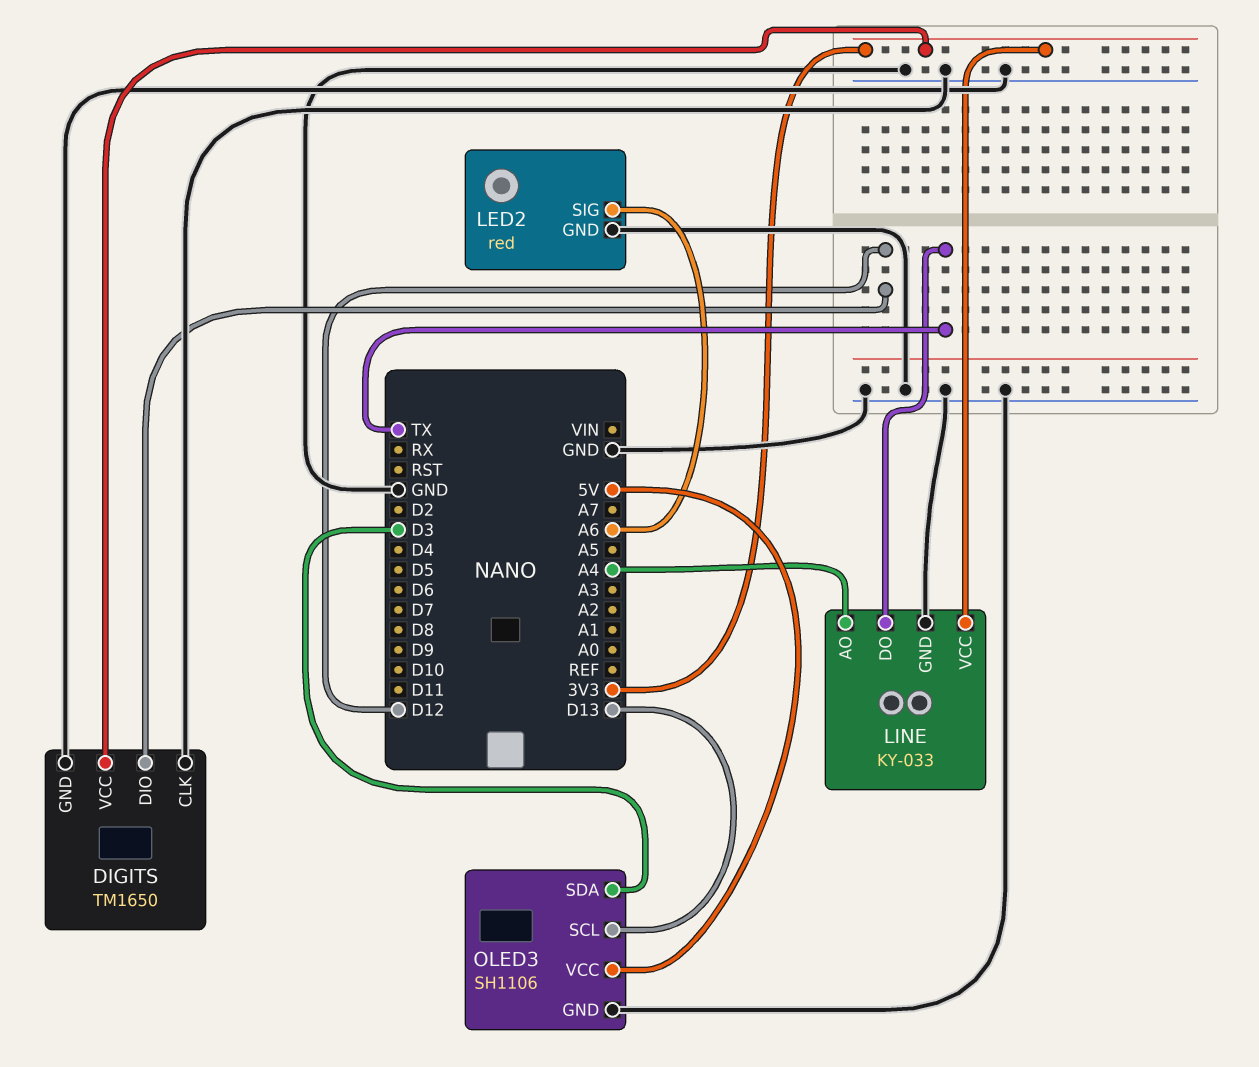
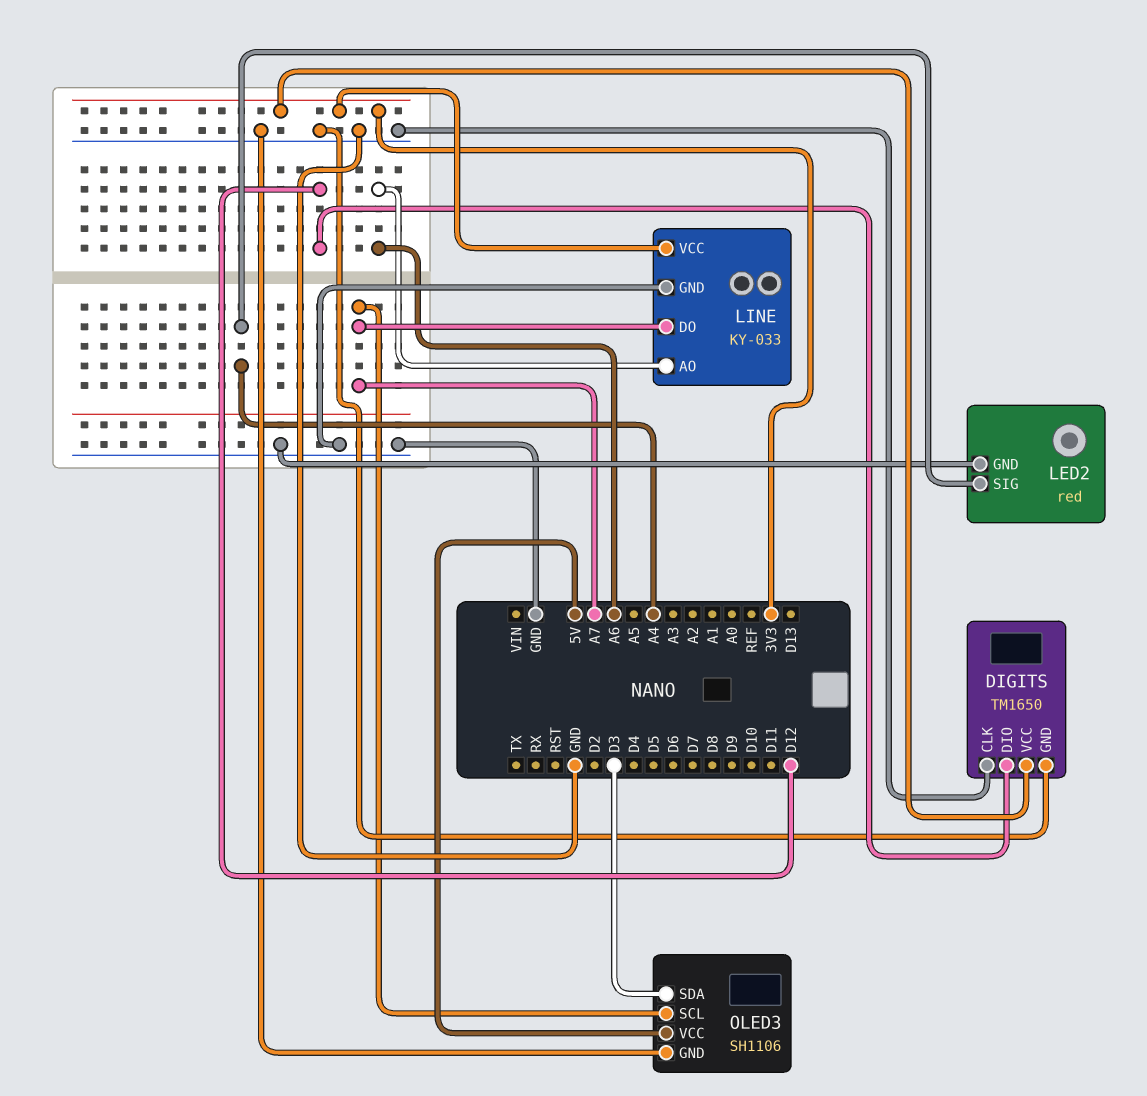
LED2 pin SIG: A6 -> A4
LINE pin AO: A4 -> A6
LINE pin DO: TX -> A7
OLED3 pin SCL: D13 -> A7

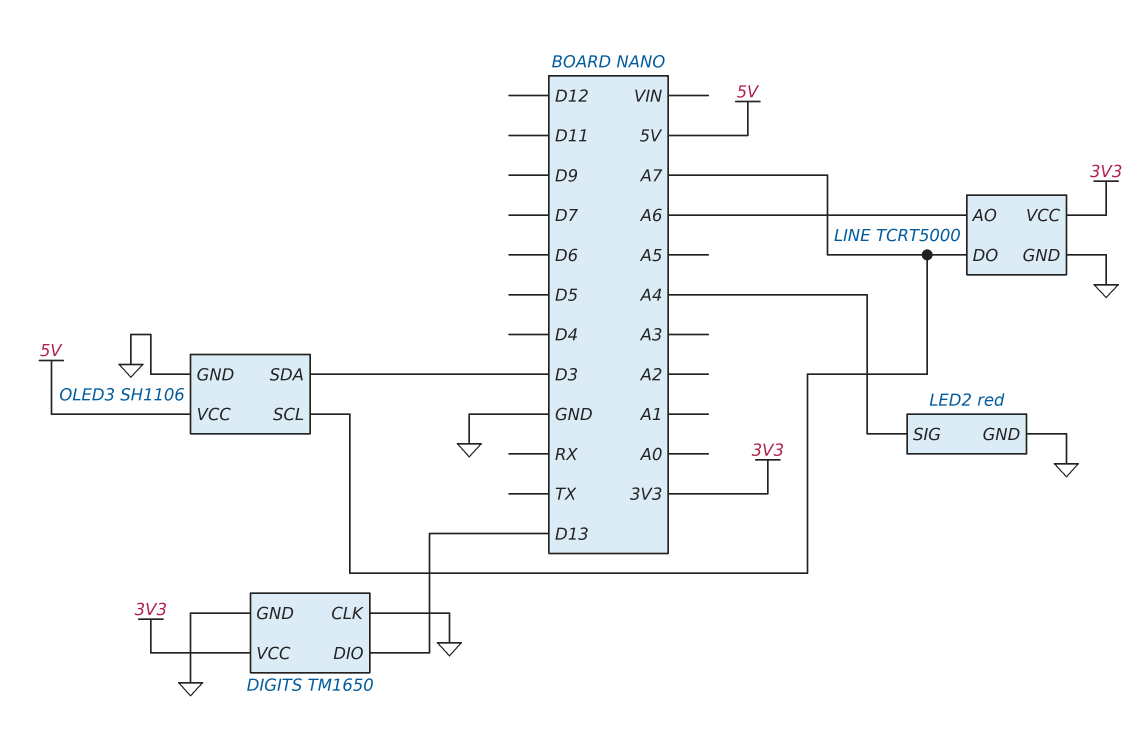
DIGITS pin DIO: D12 -> D13
LINE: KY-033 -> TCRT5000

